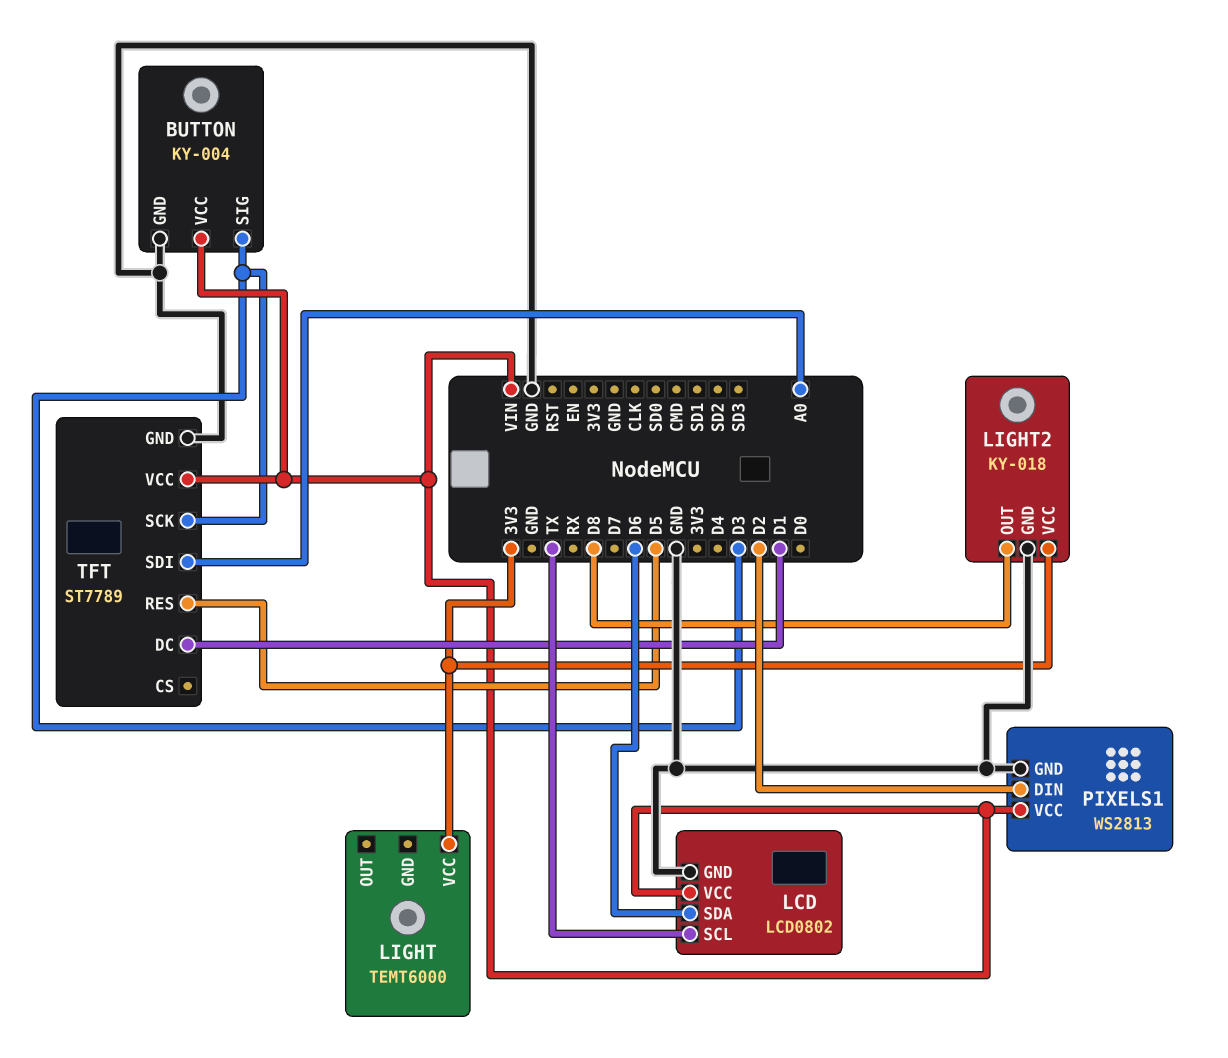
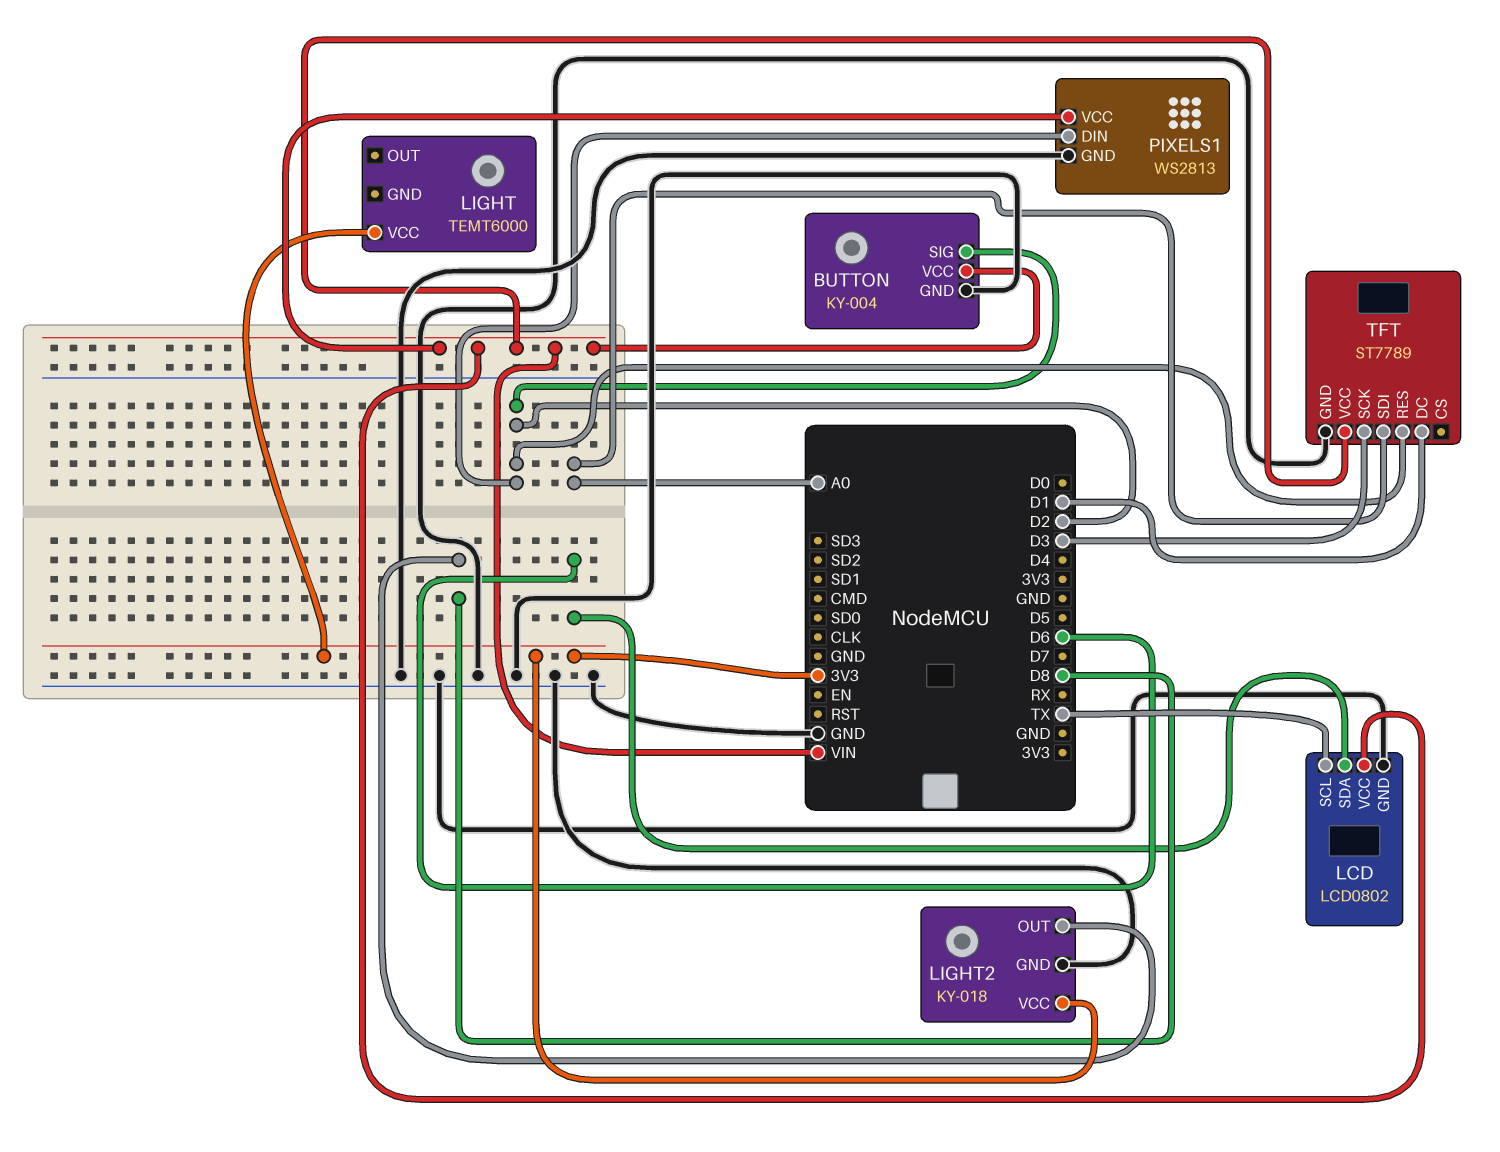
BUTTON pin SIG: D3 -> D2
TFT pin RES: D5 -> D2

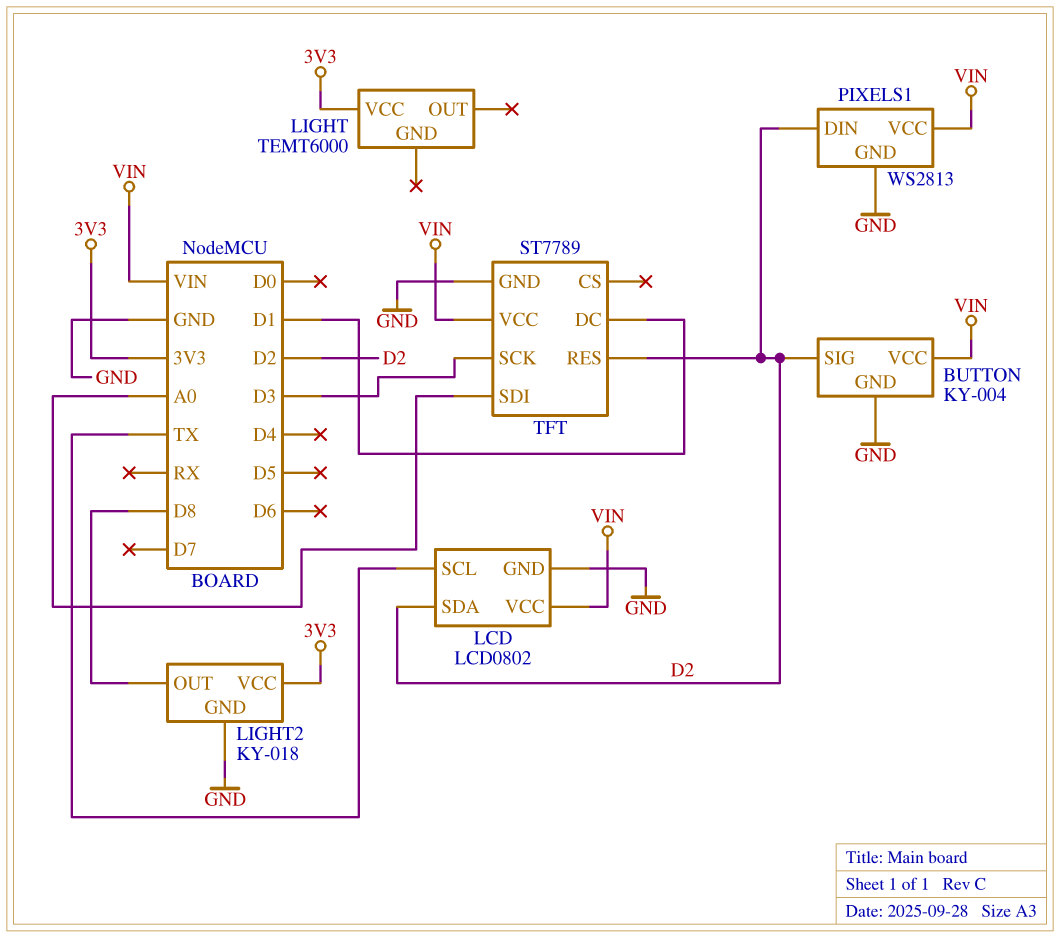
LCD pin SDA: D6 -> D2

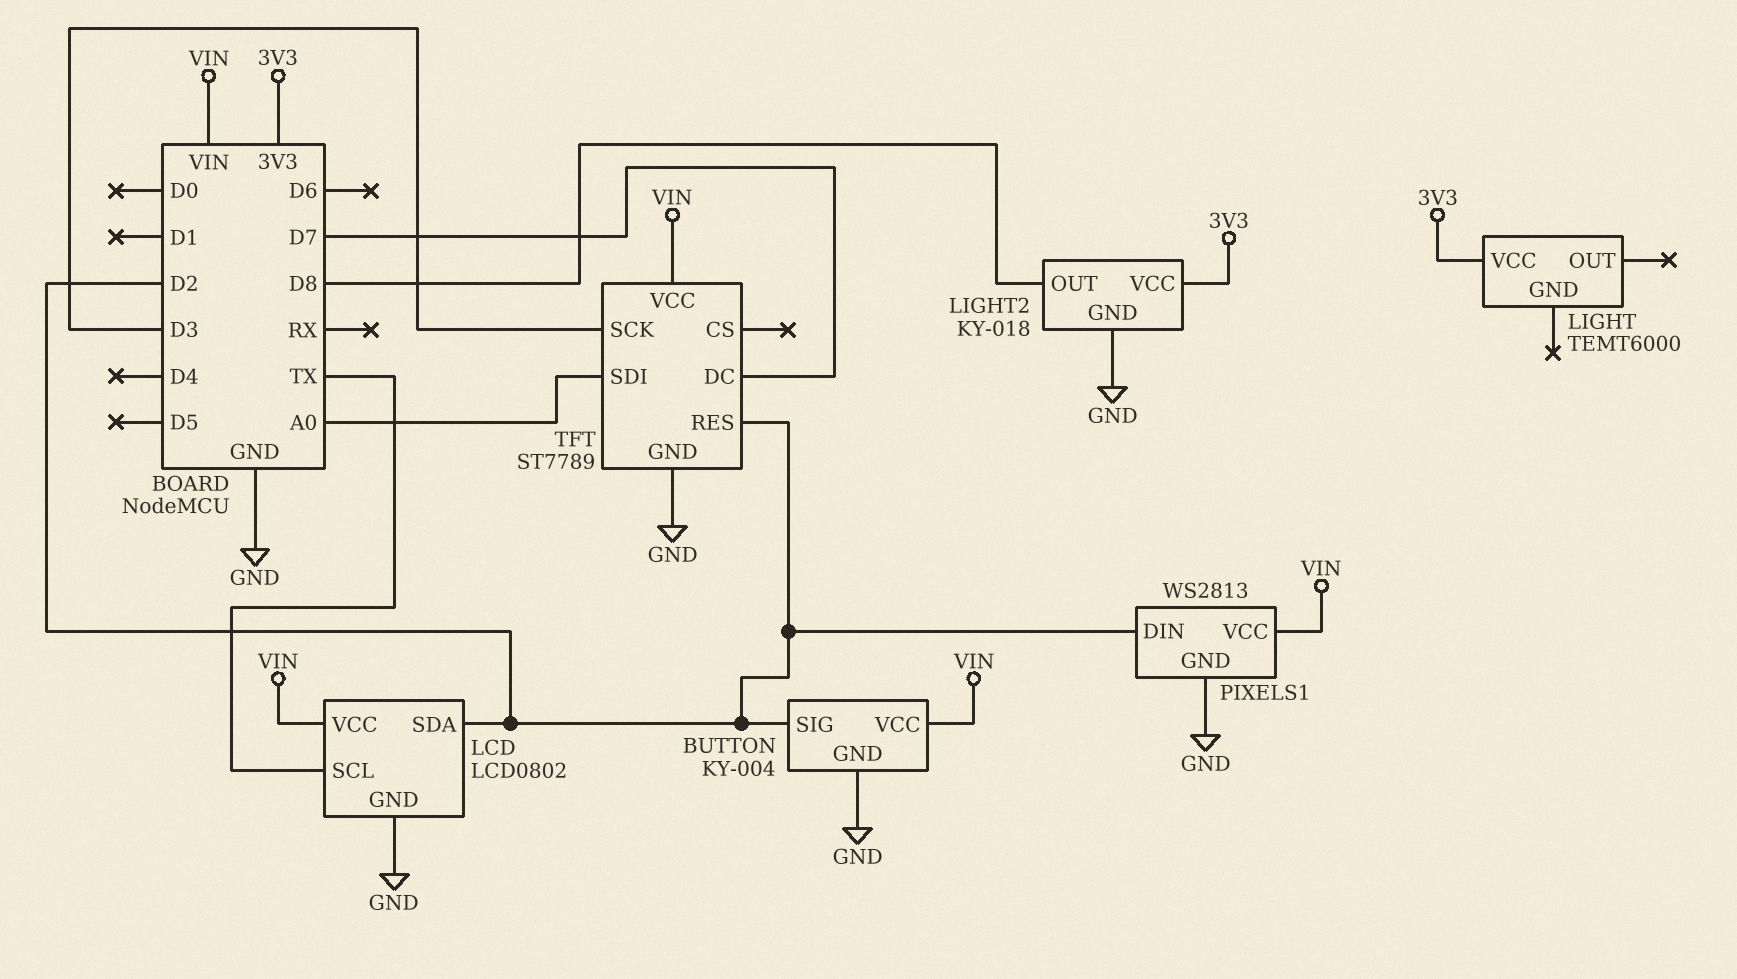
TFT pin DC: D1 -> D7

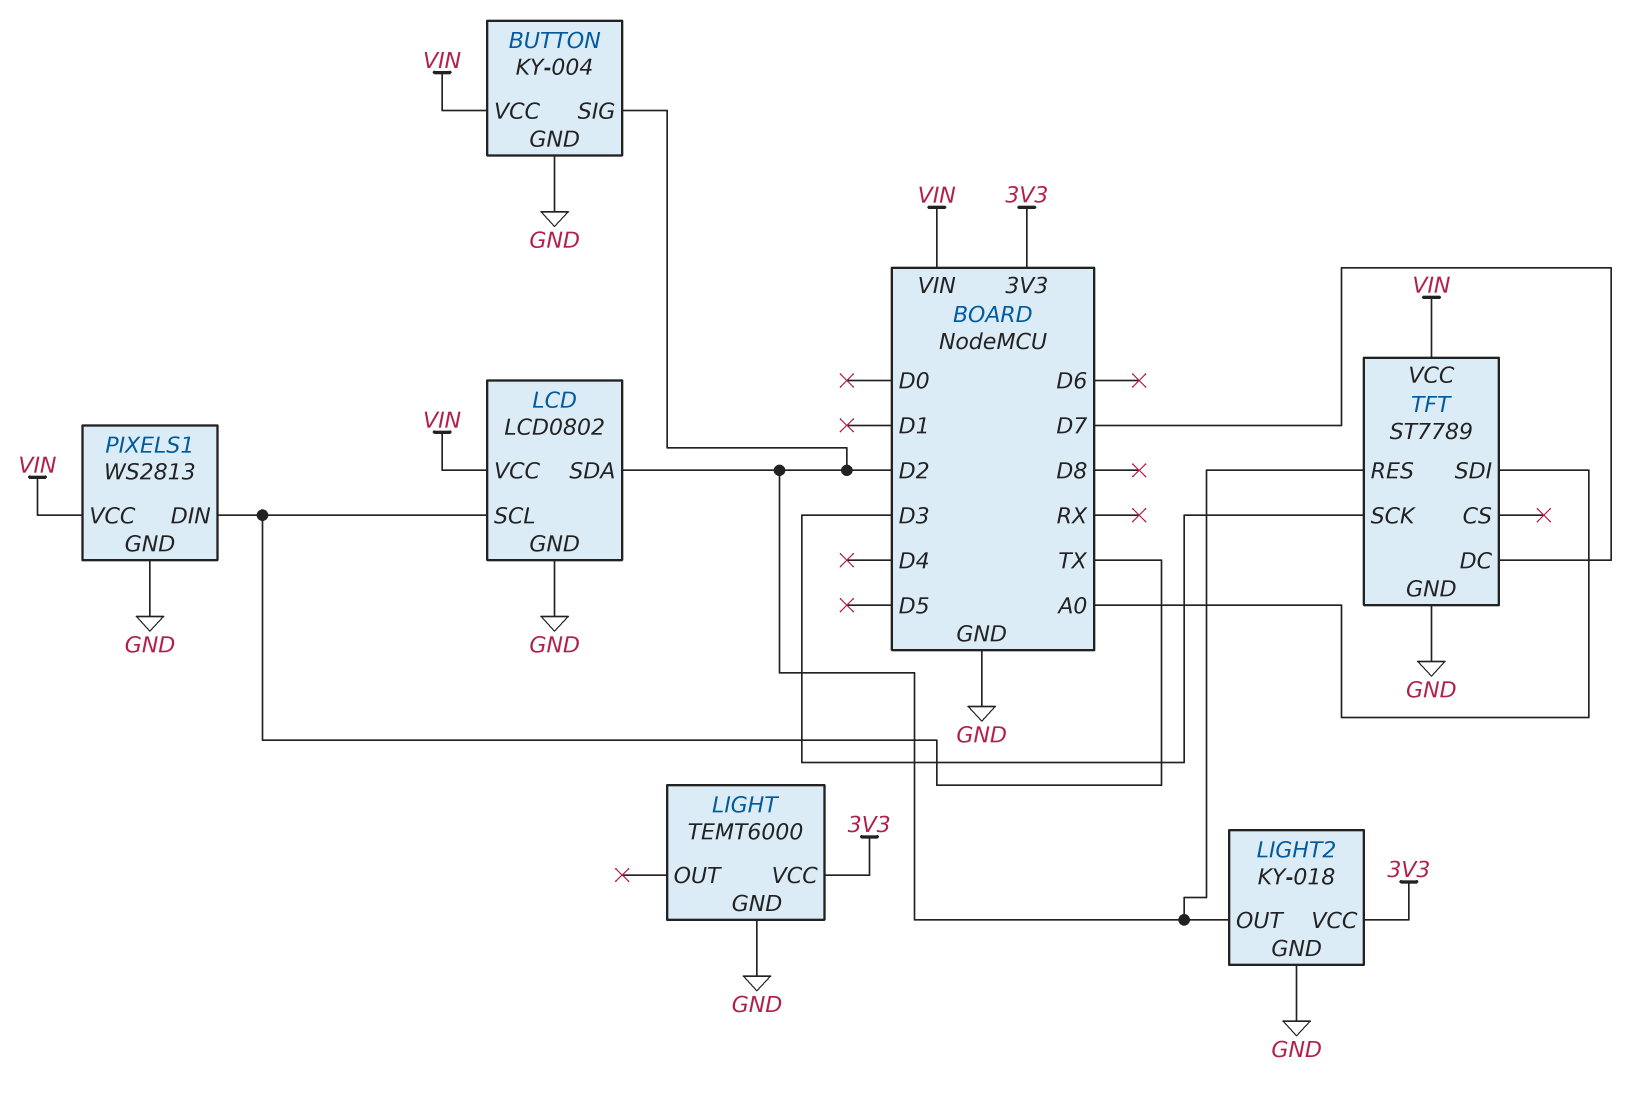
LIGHT pin GND: none -> GND
LIGHT2 pin OUT: D8 -> D2
PIXELS1 pin DIN: D2 -> TX

